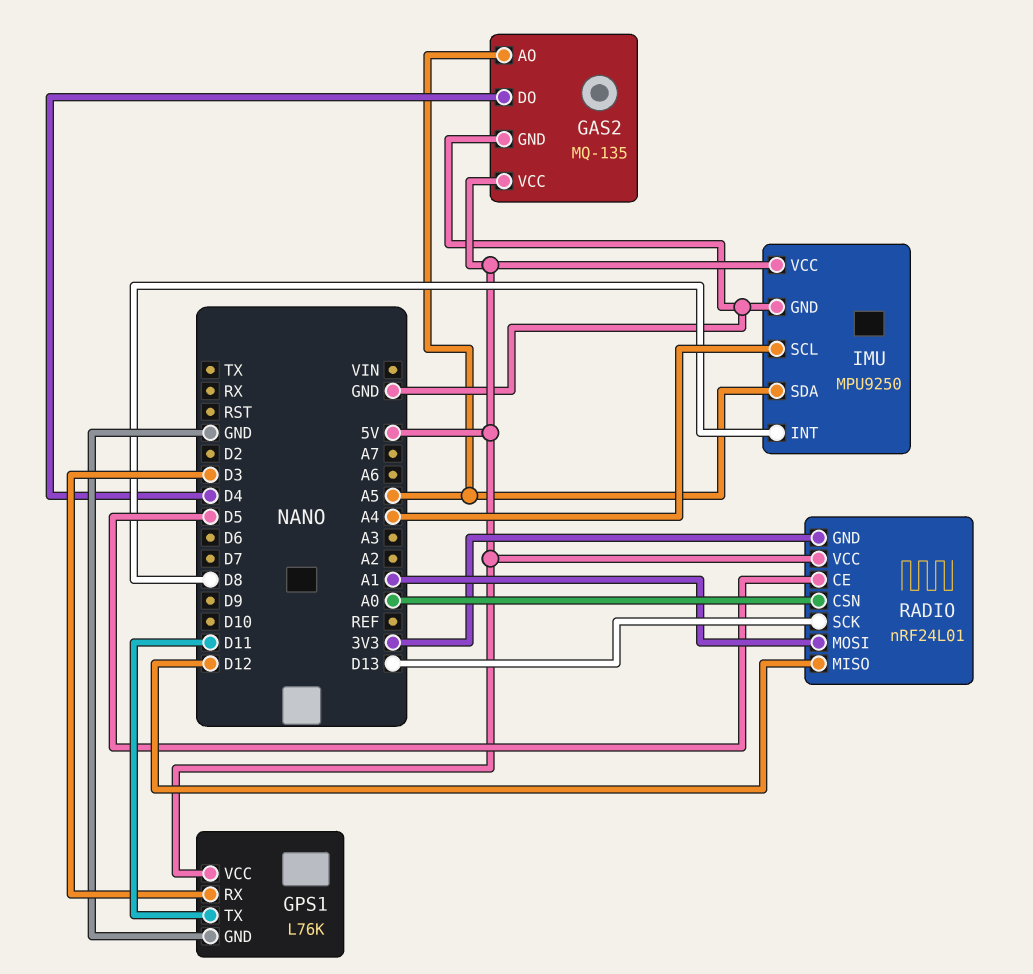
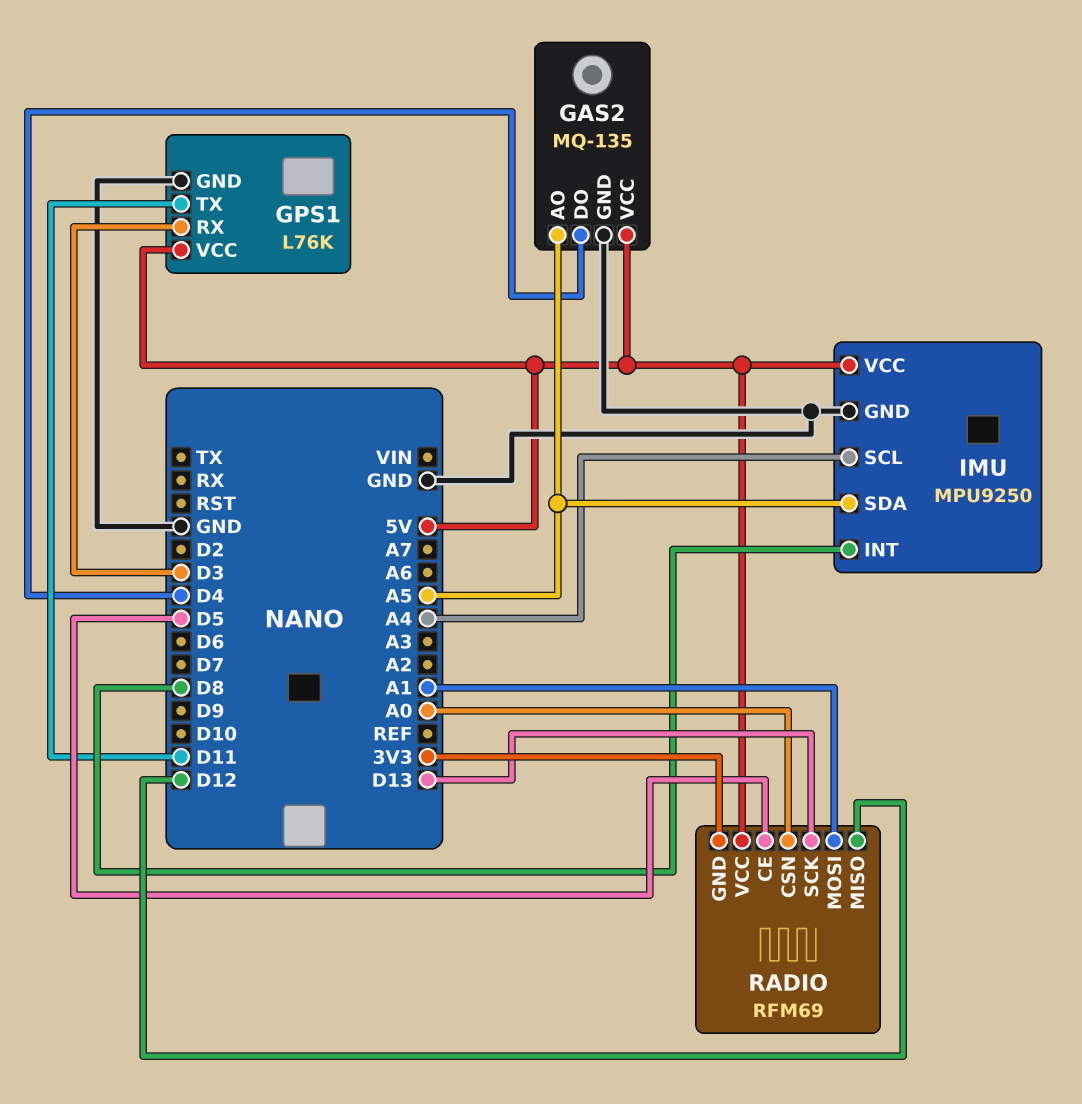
RADIO: nRF24L01 -> RFM69

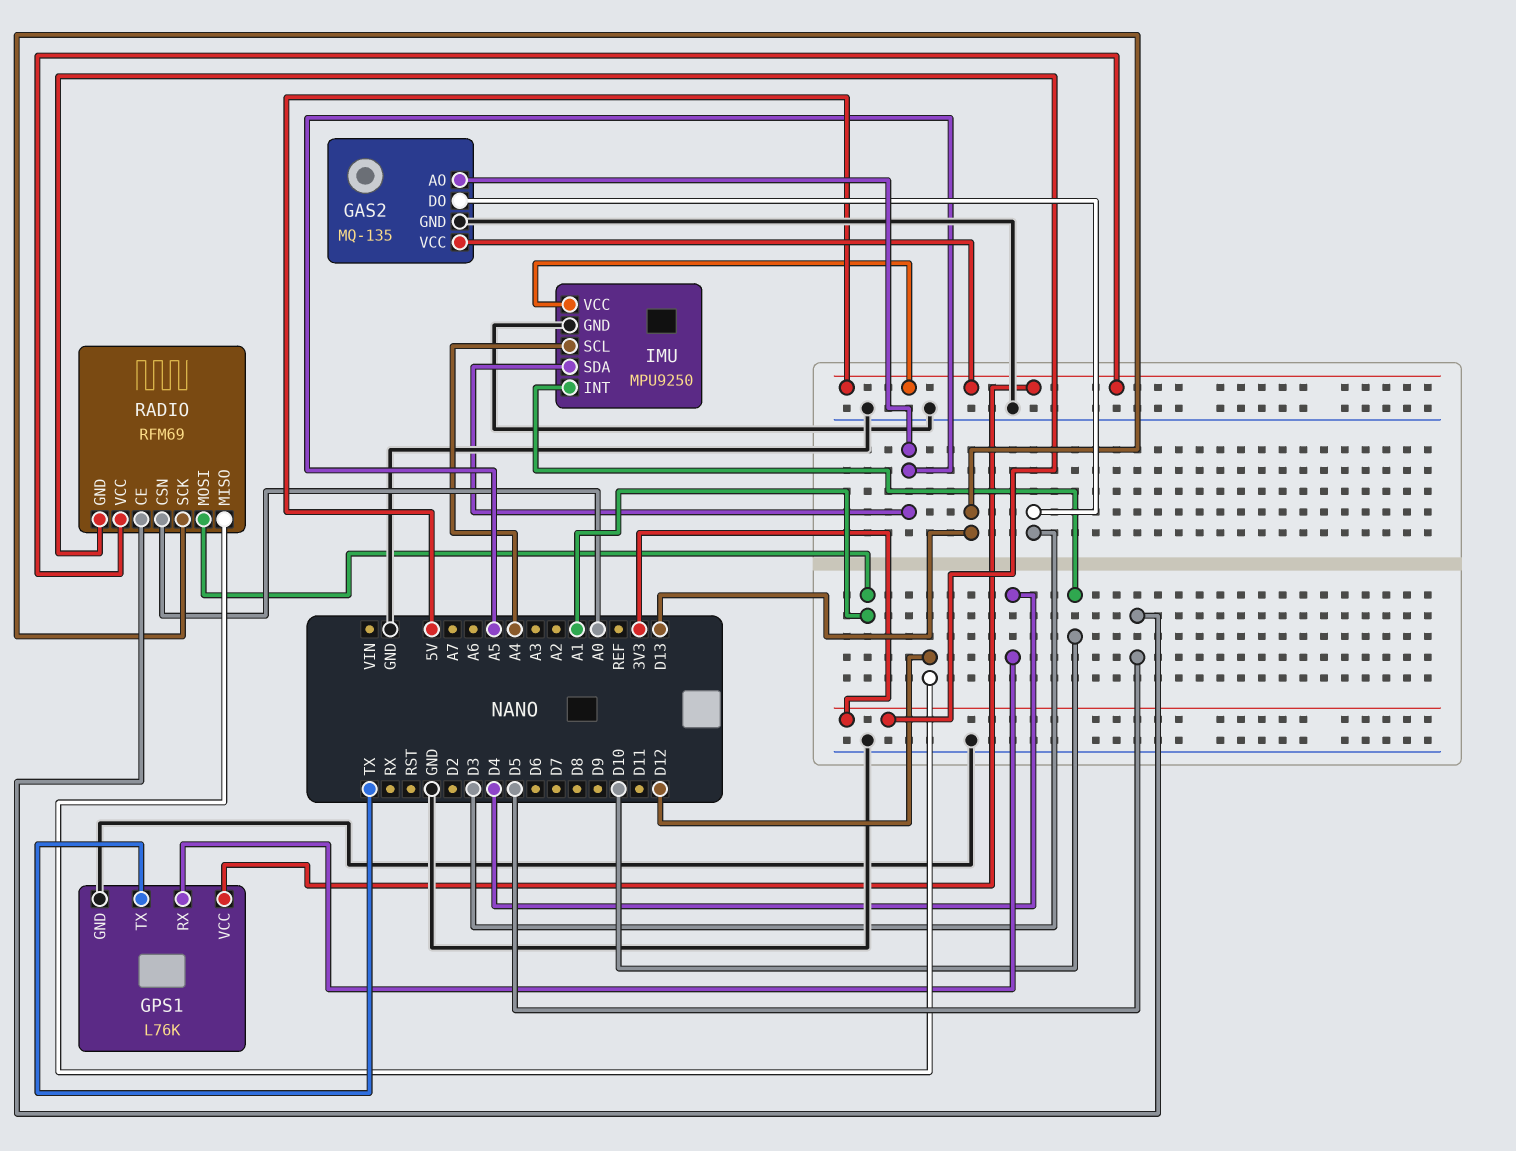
GAS2 pin DO: D4 -> D3
GPS1 pin RX: D3 -> D4
GPS1 pin TX: D11 -> TX
IMU pin INT: D8 -> D10

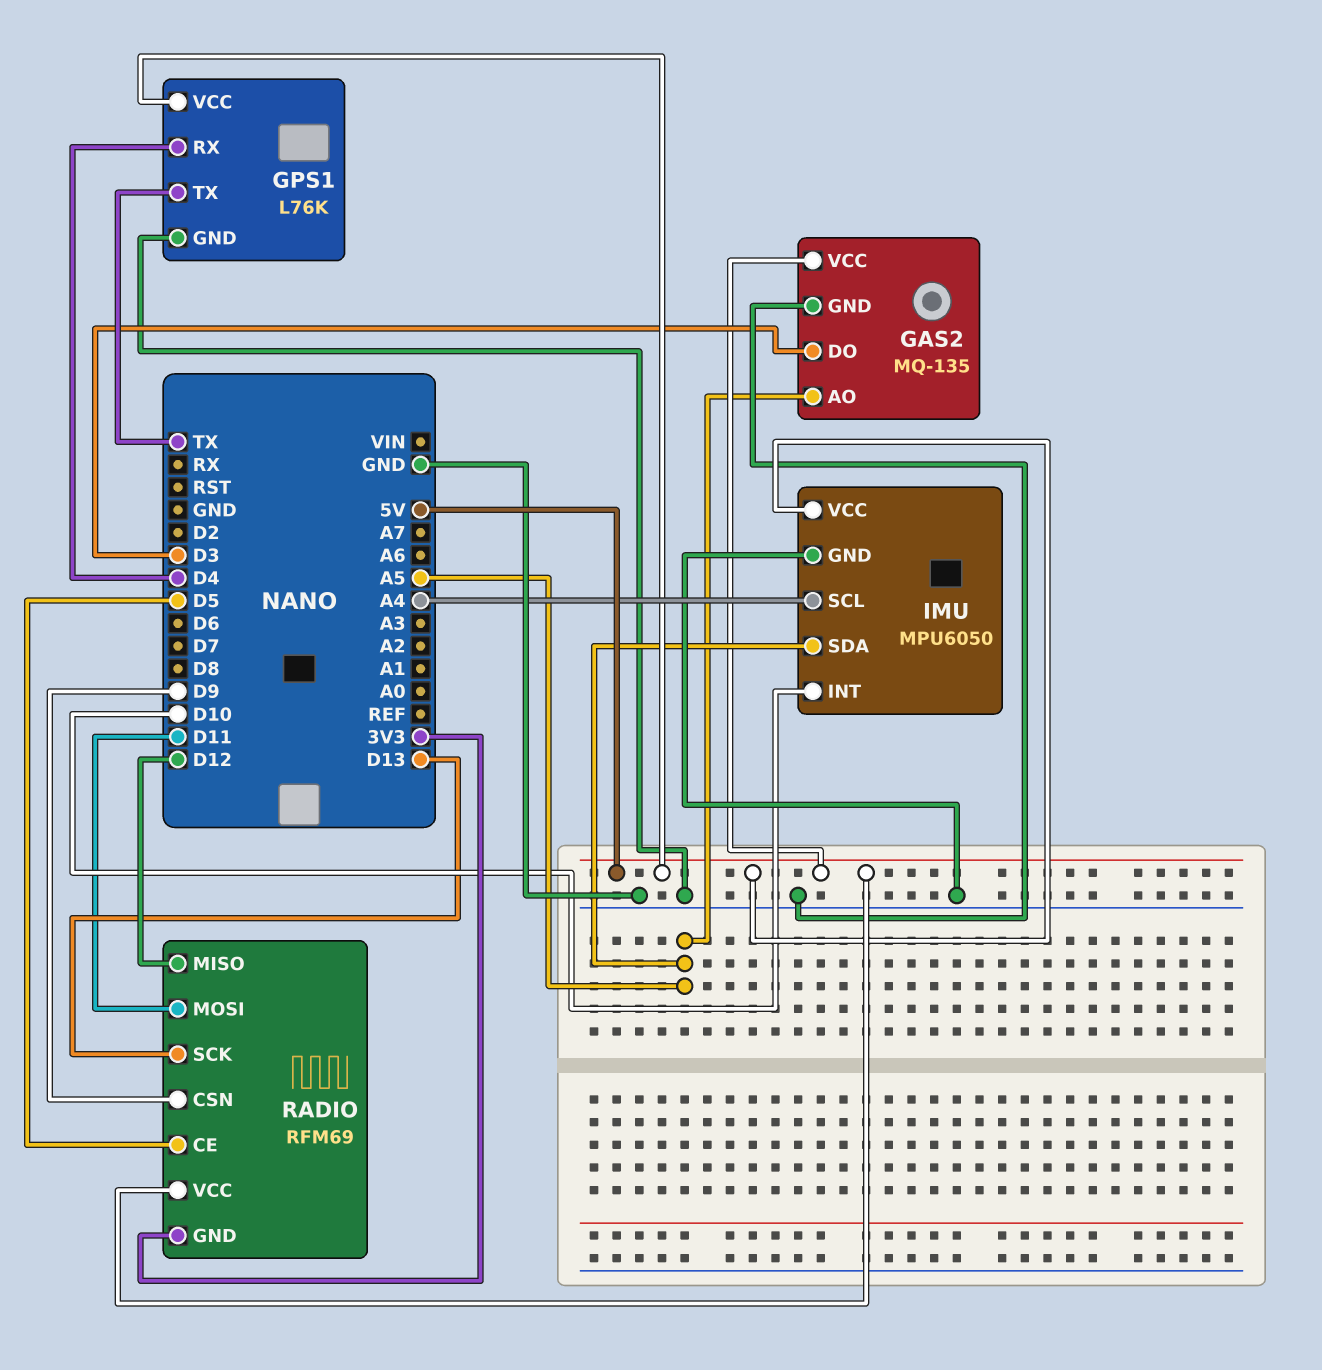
IMU: MPU9250 -> MPU6050
RADIO pin CSN: A0 -> D9
RADIO pin MOSI: A1 -> D11

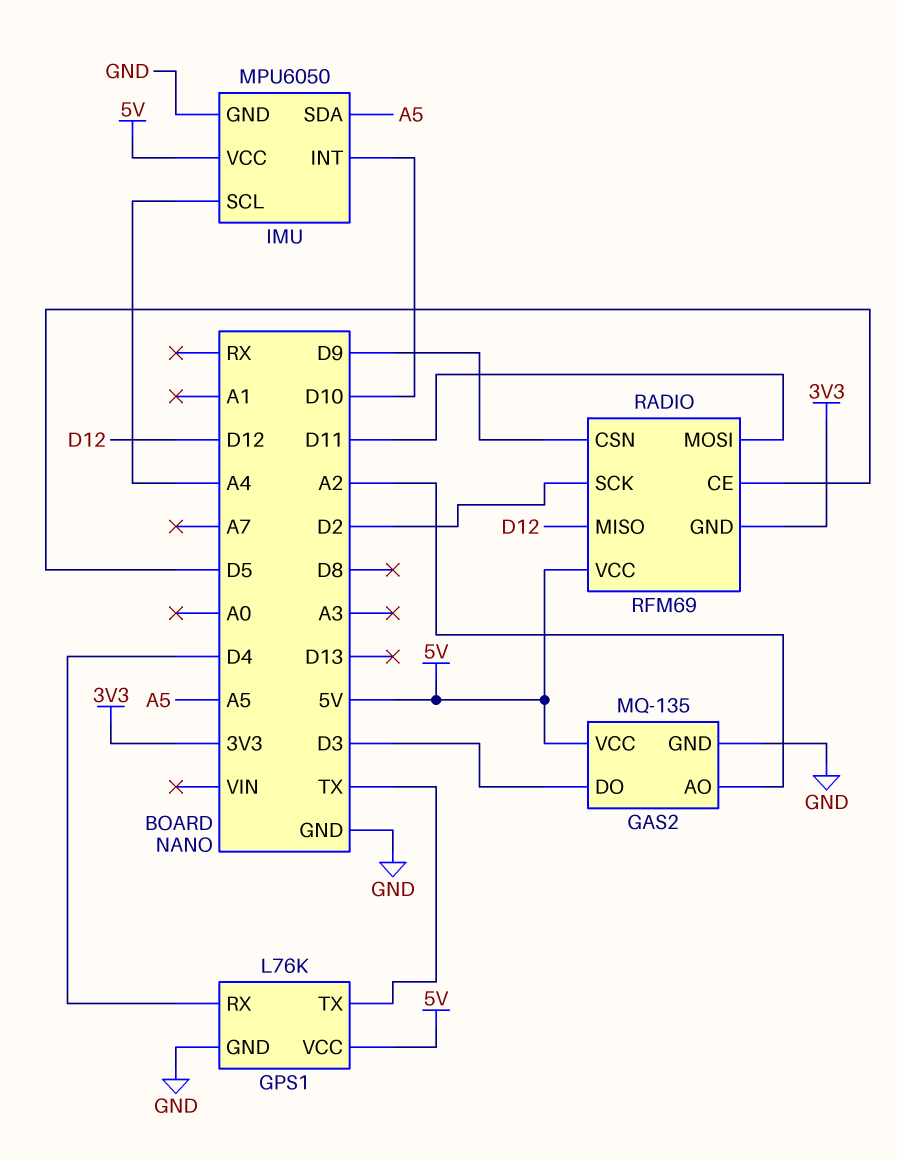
GAS2 pin AO: A5 -> A2
RADIO pin SCK: D13 -> D2

